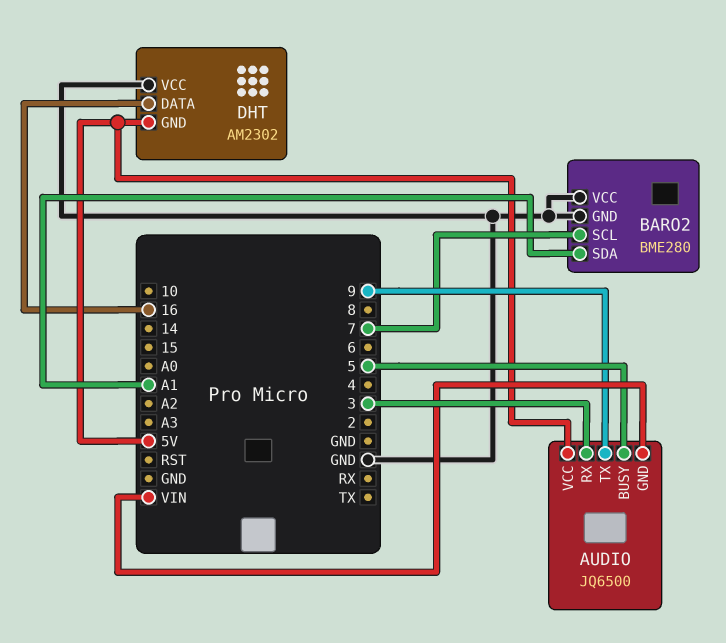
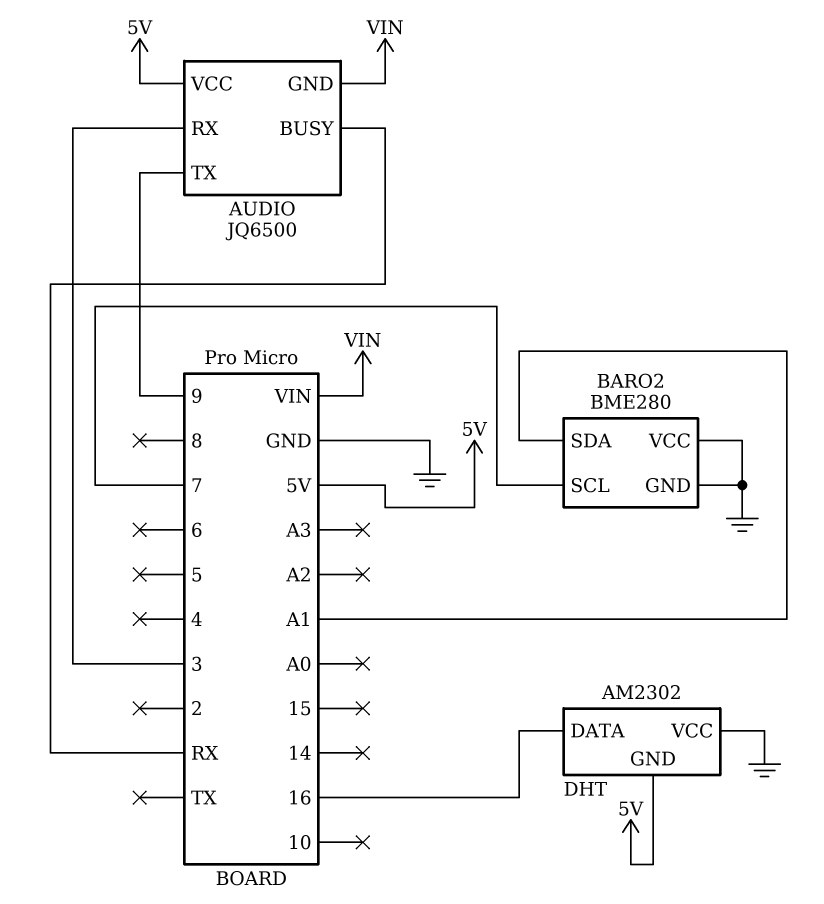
AUDIO pin BUSY: 5 -> RX

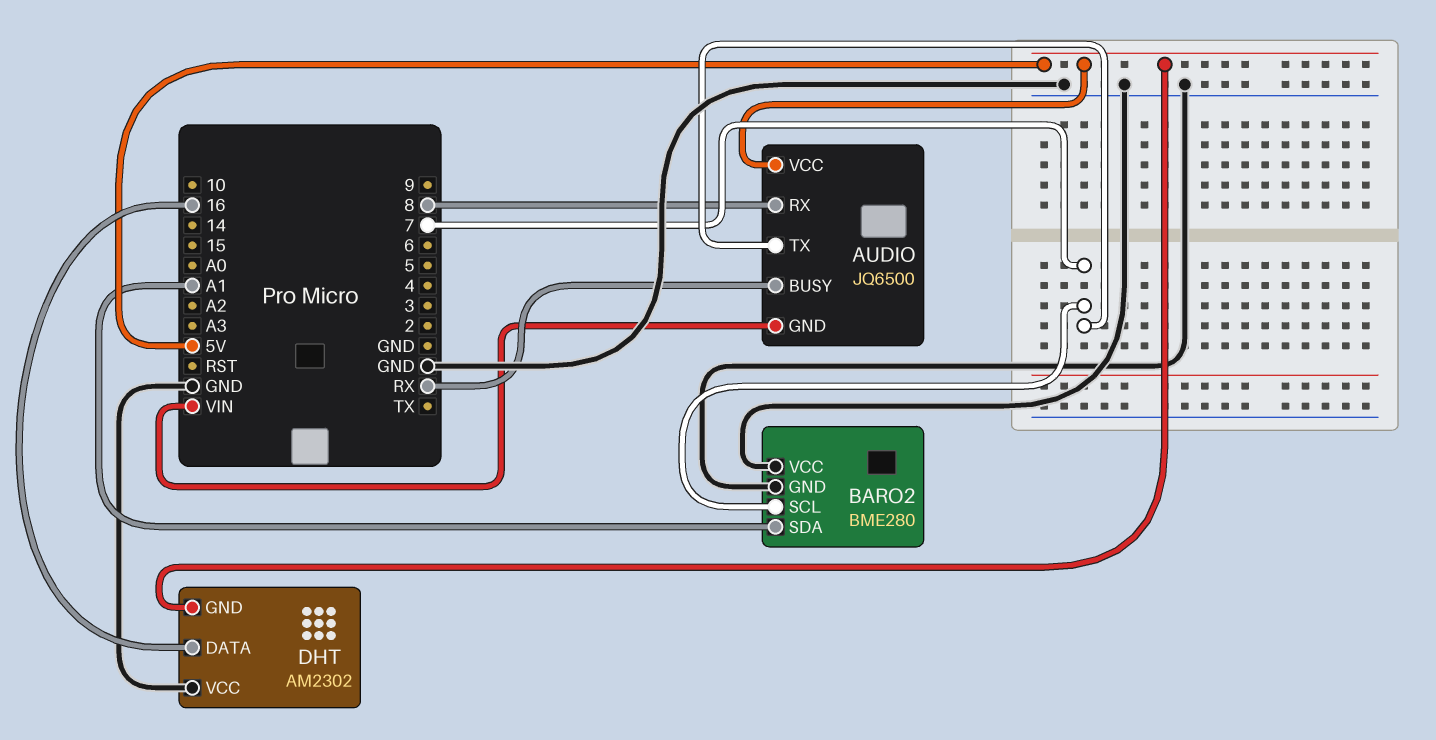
AUDIO pin RX: 3 -> 8
AUDIO pin TX: 9 -> 7

